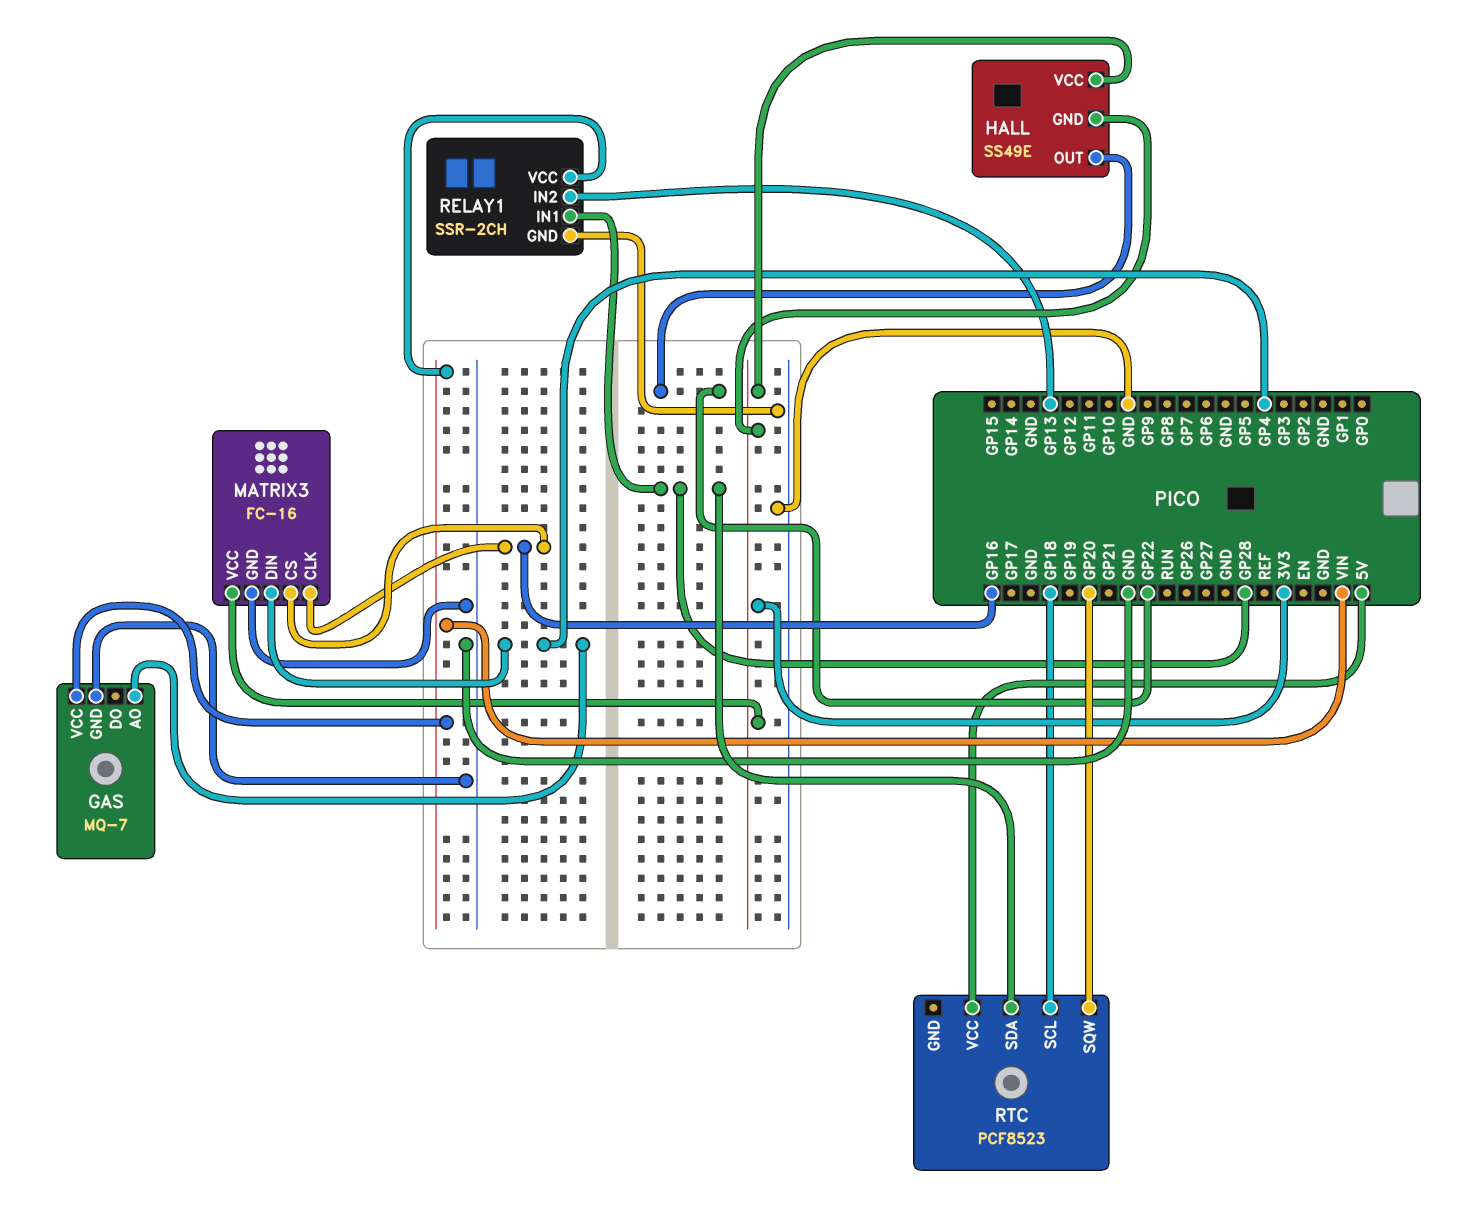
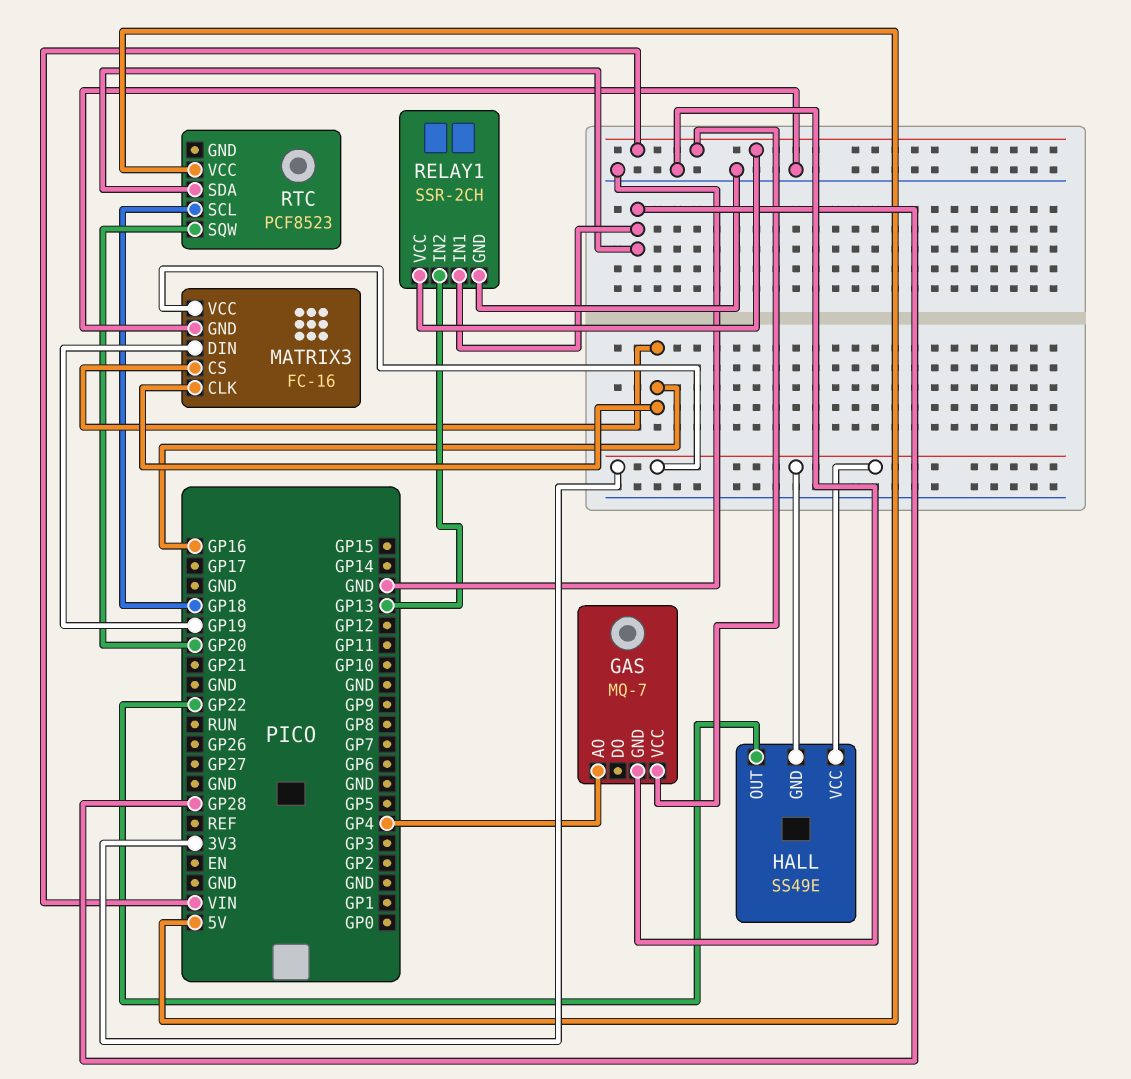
MATRIX3 pin DIN: GP4 -> GP19

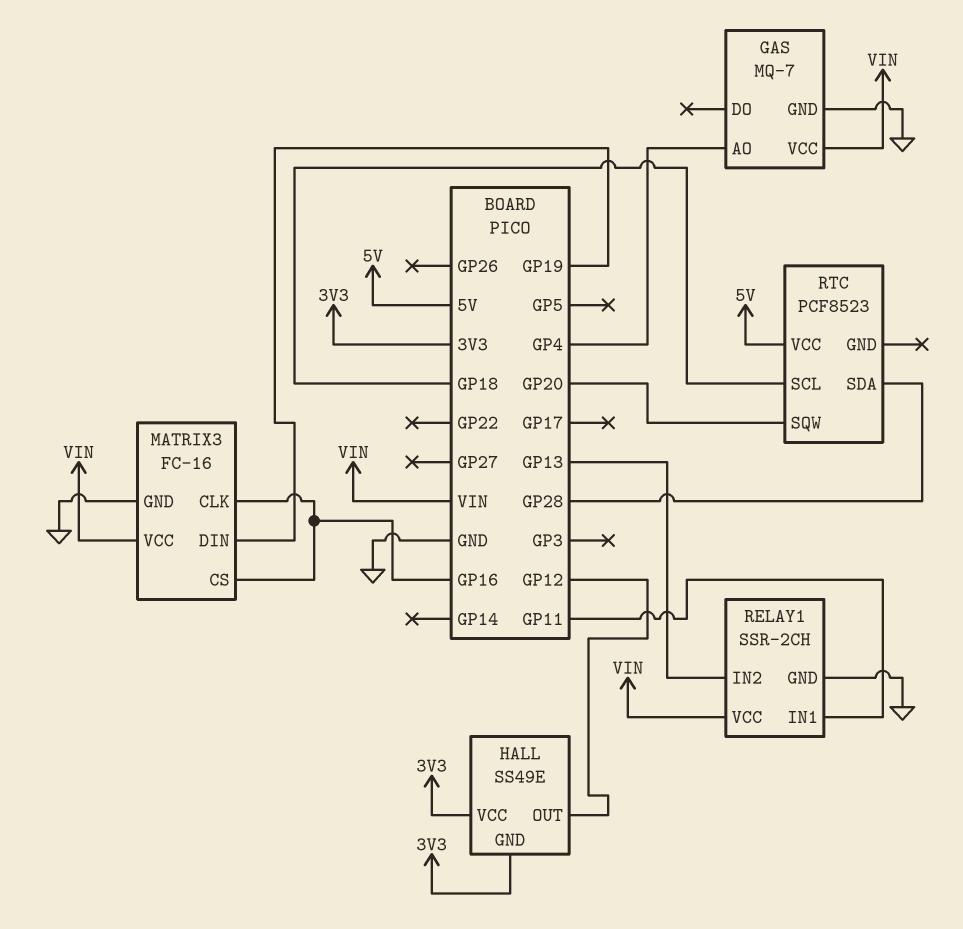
HALL pin OUT: GP22 -> GP12
MATRIX3 pin VCC: 3V3 -> VIN
RELAY1 pin IN1: GP28 -> GP11

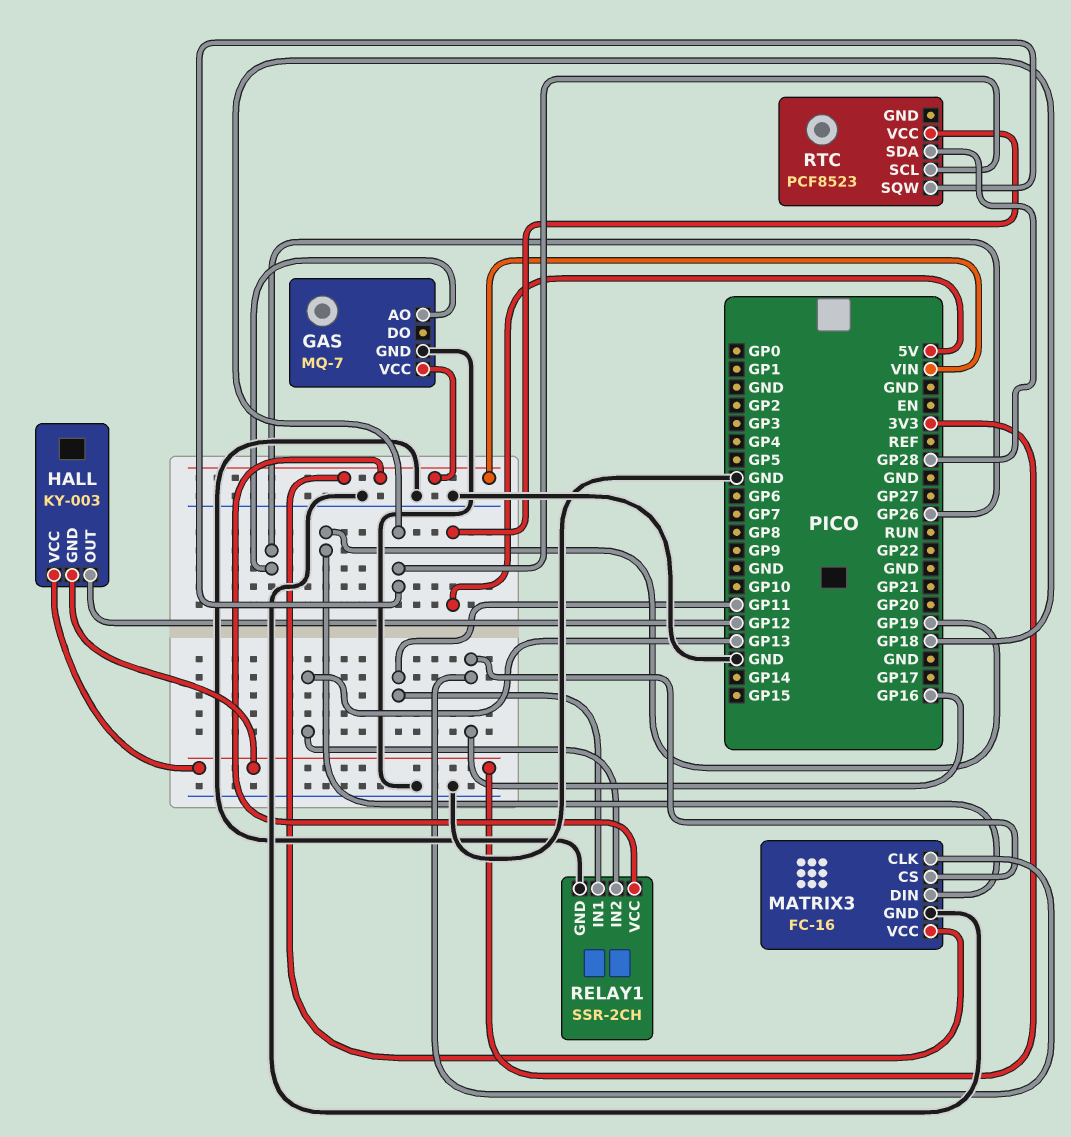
GAS pin AO: GP4 -> GP26
HALL: SS49E -> KY-003
RTC pin SQW: GP20 -> GP18

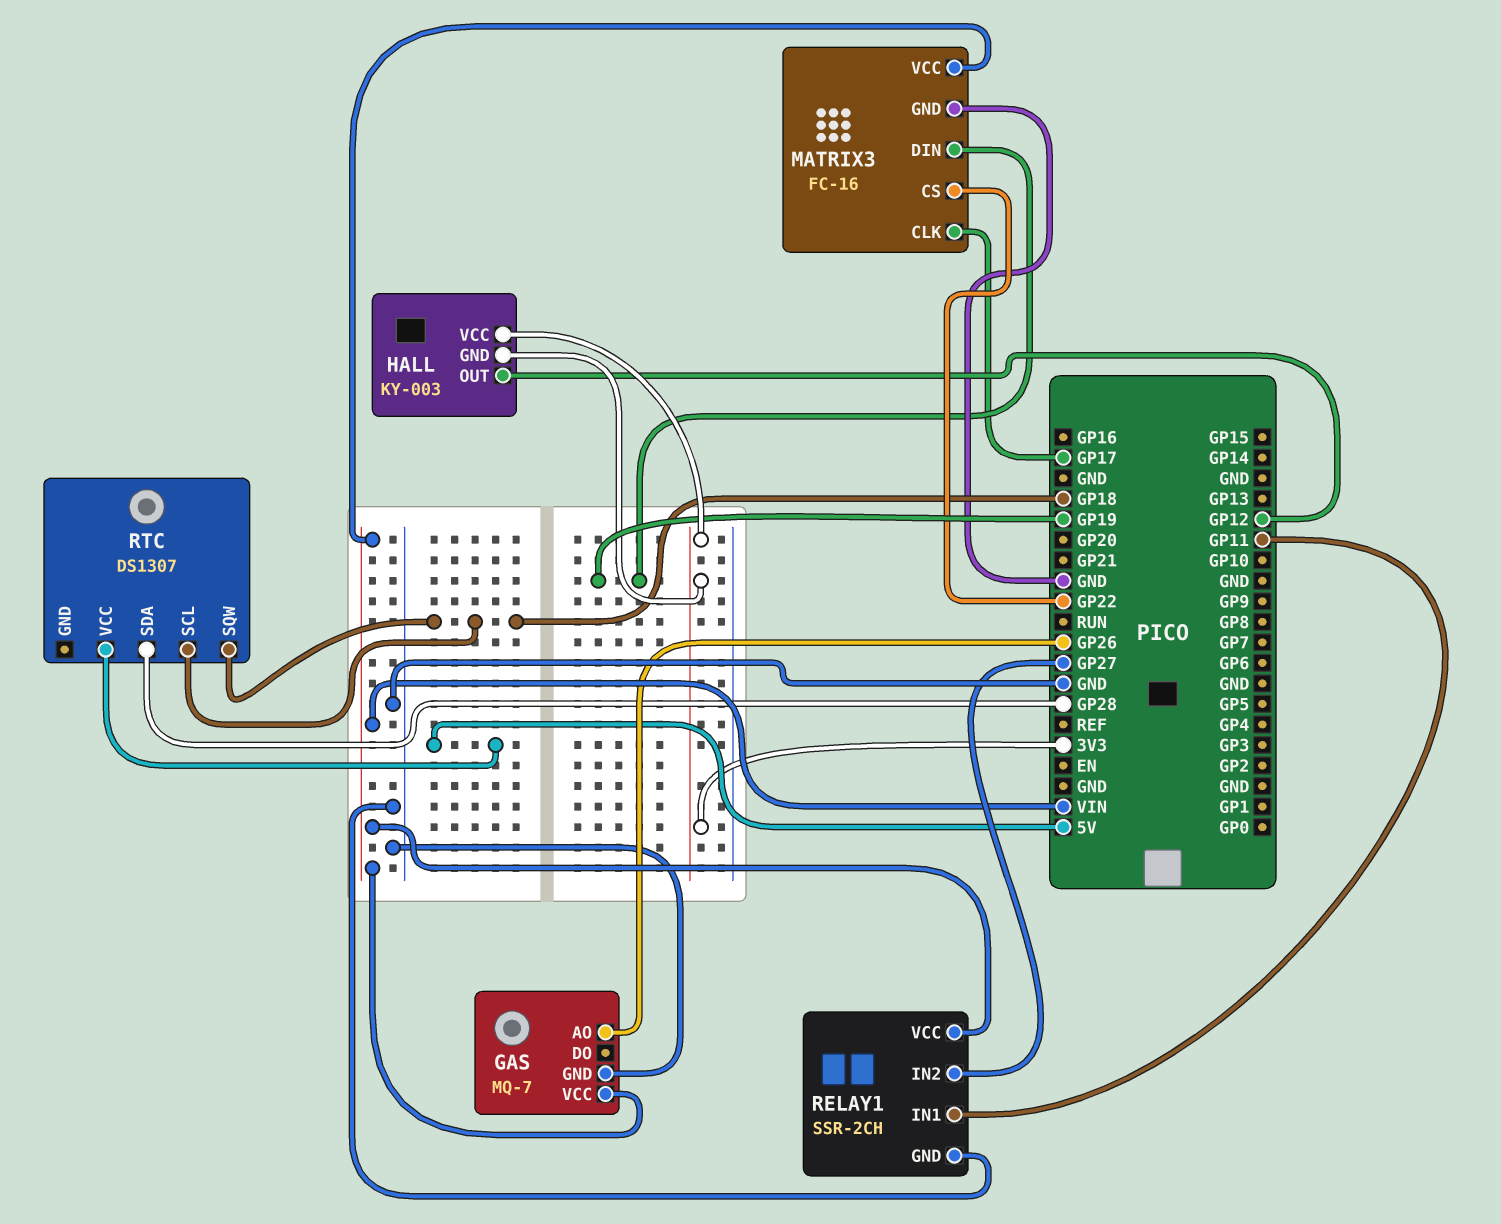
MATRIX3 pin CLK: GP16 -> GP17
MATRIX3 pin CS: GP16 -> GP22
RELAY1 pin IN2: GP13 -> GP27
RTC: PCF8523 -> DS1307

